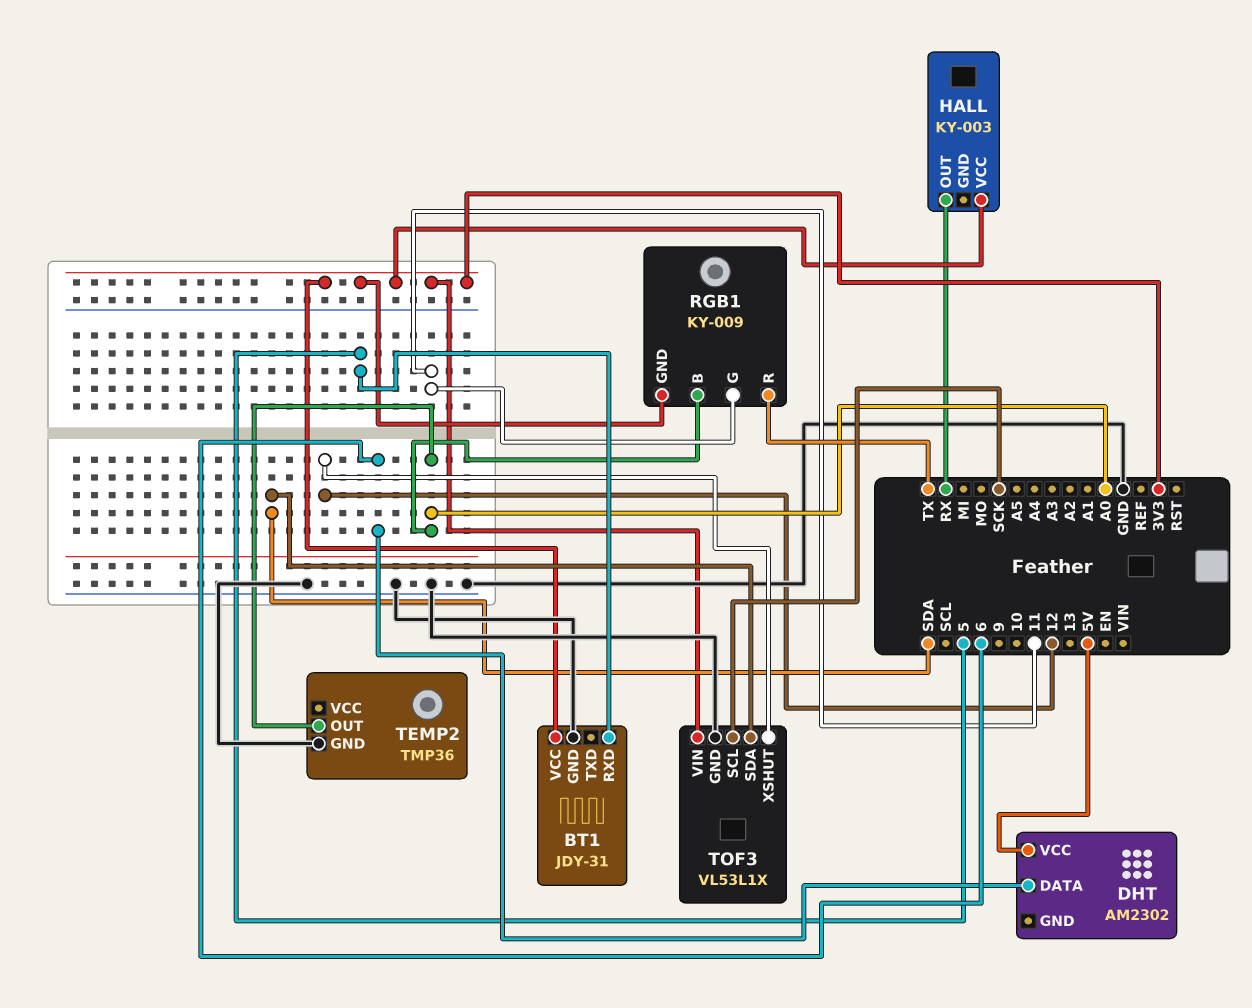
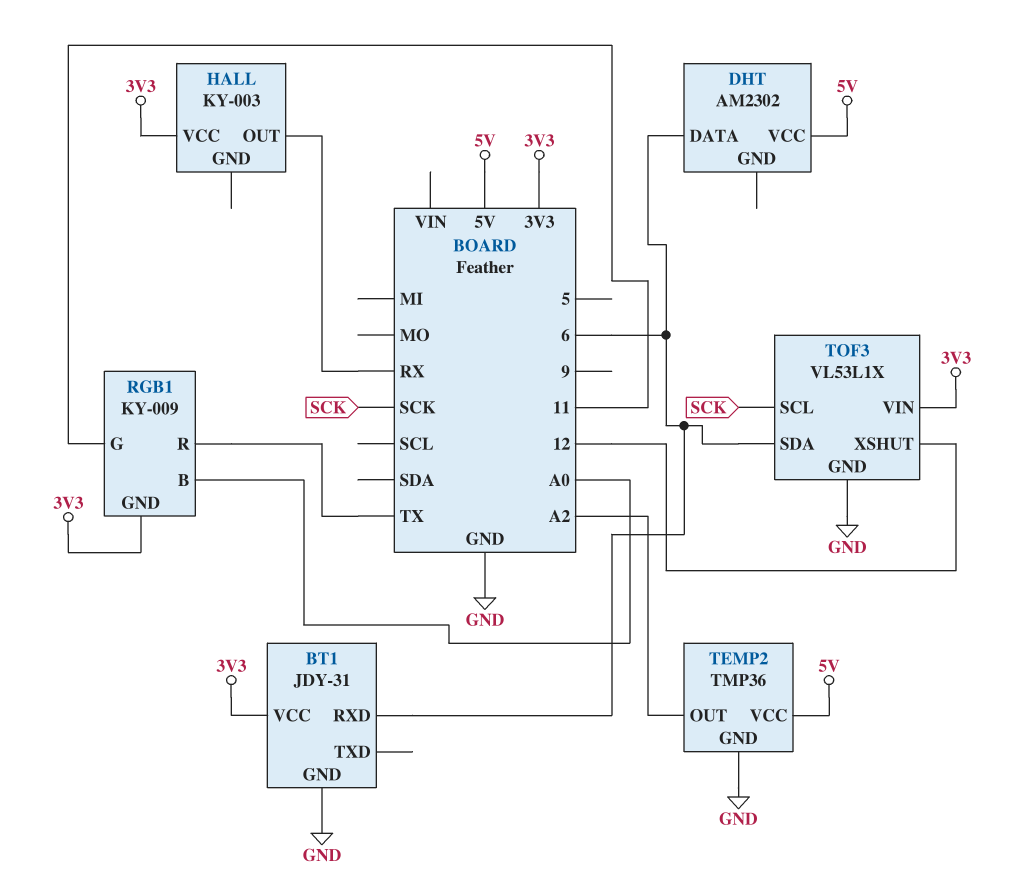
BT1 pin RXD: 5 -> 6
TEMP2 pin OUT: A0 -> A2
TEMP2 pin VCC: none -> 5V
TOF3 pin SDA: SDA -> 6

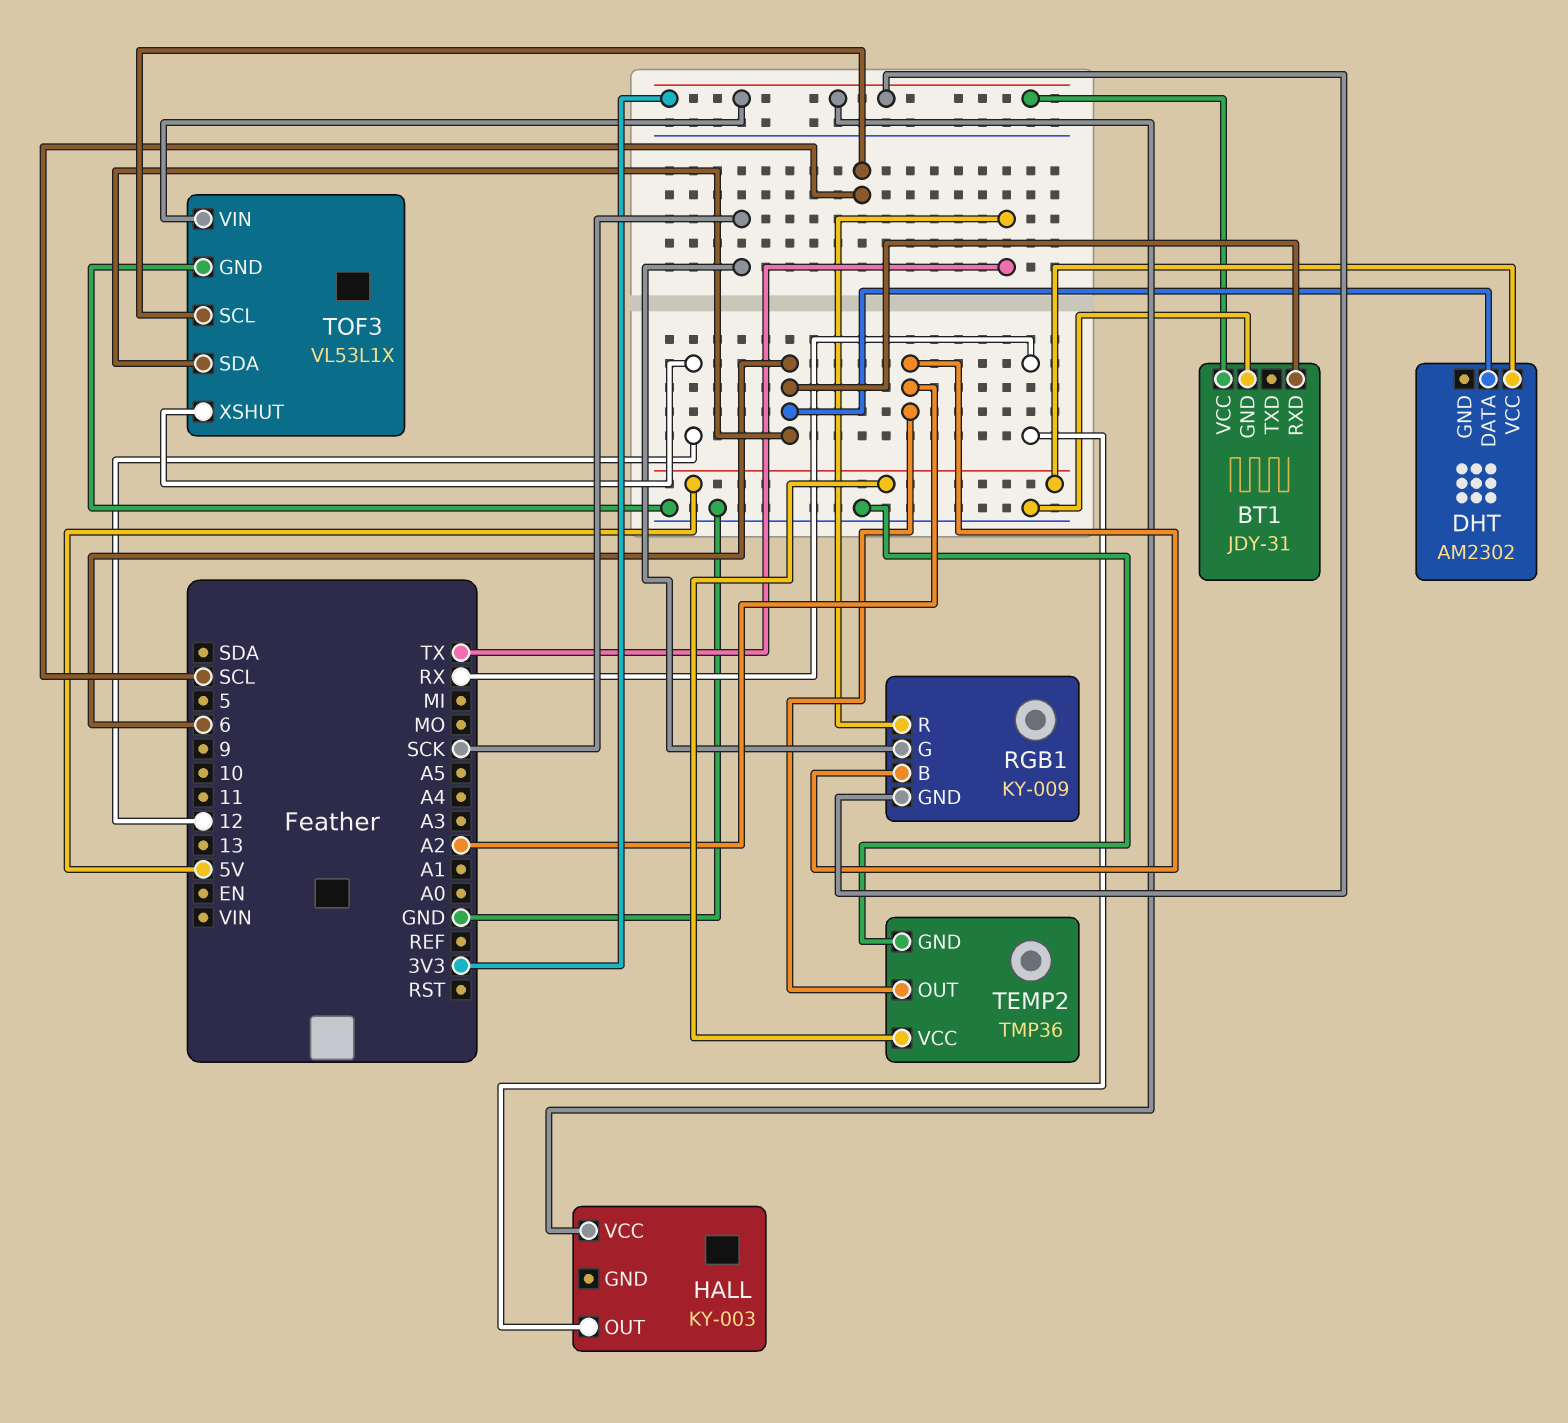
RGB1 pin B: A0 -> A2
RGB1 pin G: 11 -> SCK
TOF3 pin SCL: SCK -> SCL

